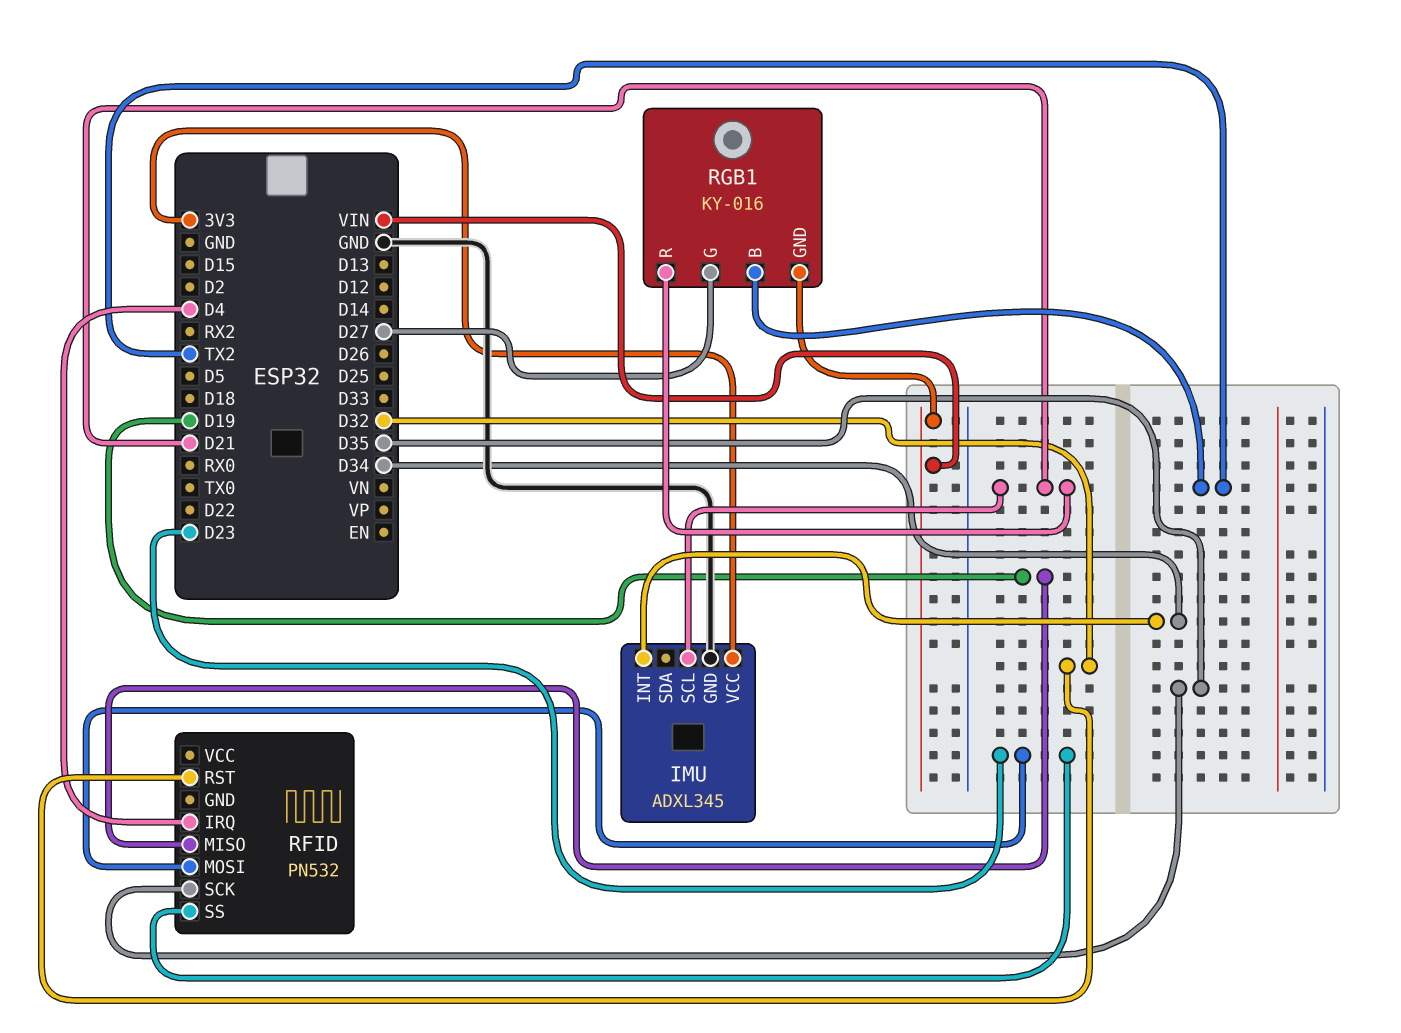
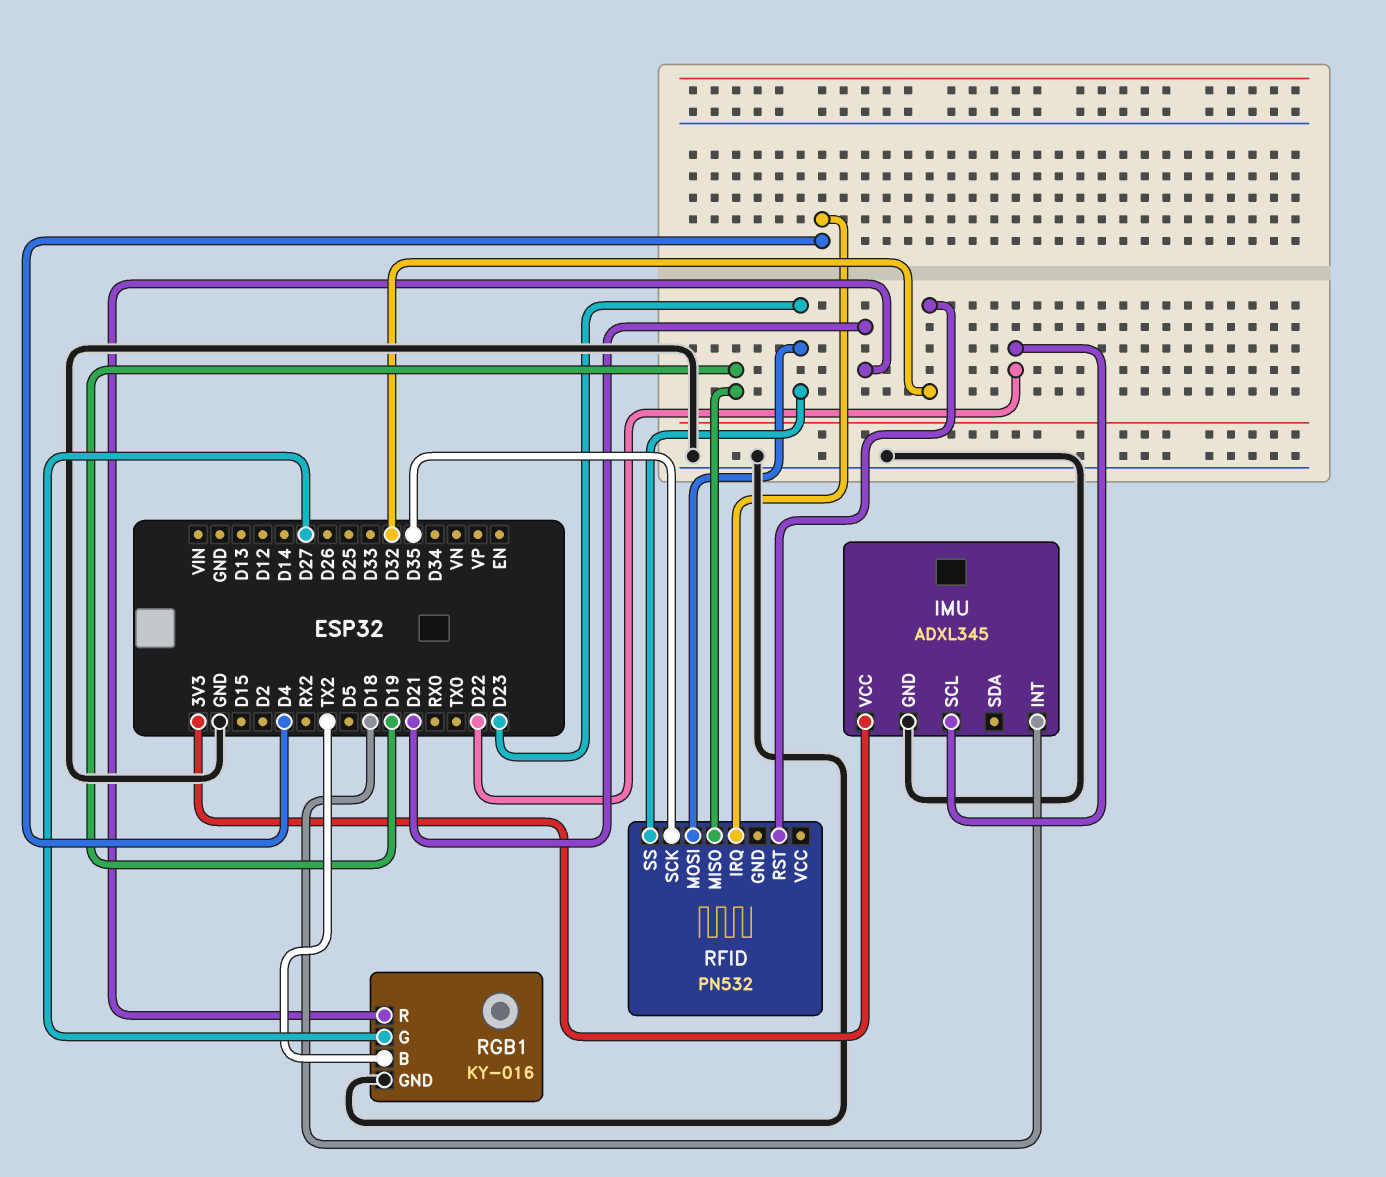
IMU pin INT: D34 -> D18
IMU pin SCL: D21 -> D22
RGB1 pin GND: VIN -> GND

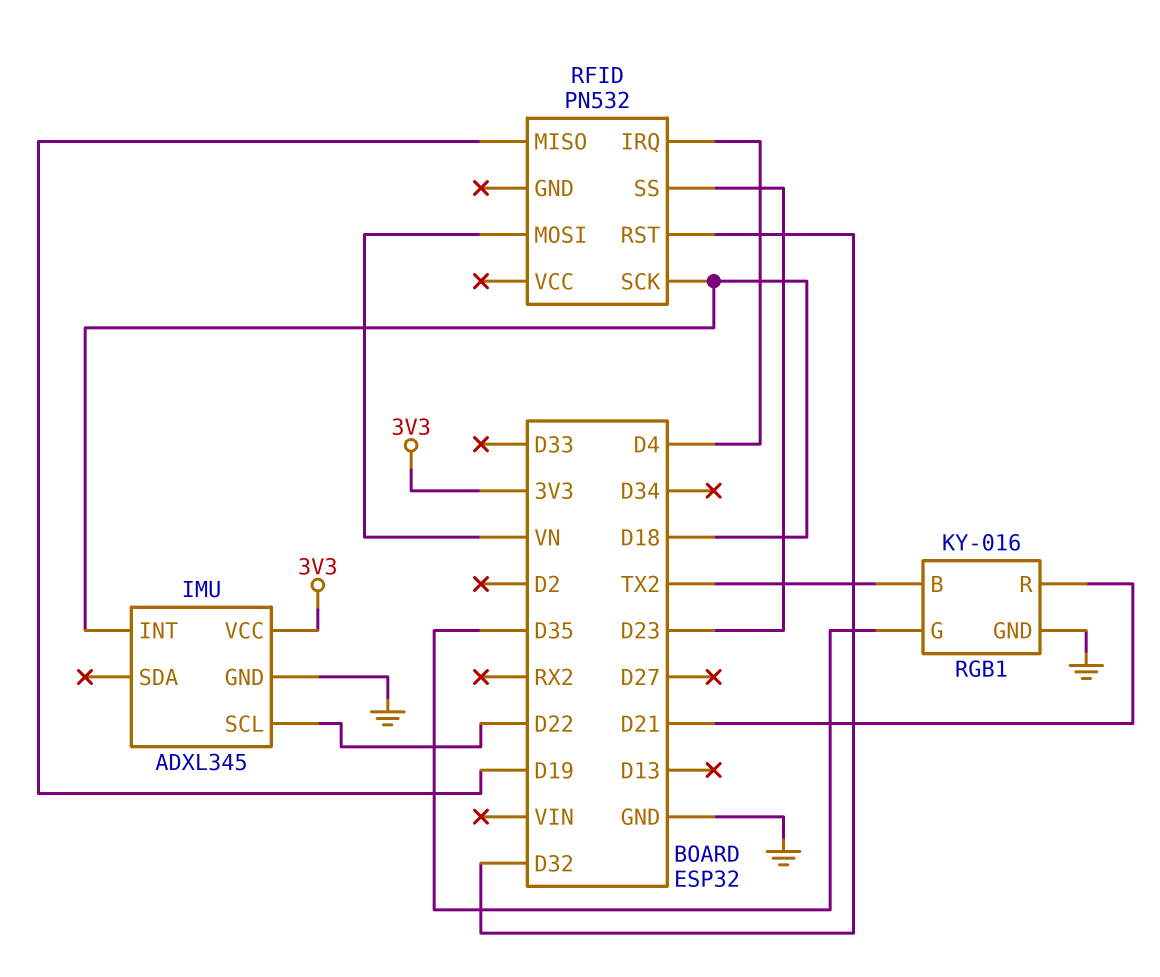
RFID pin MOSI: D23 -> VN
RFID pin SCK: D35 -> D18
RGB1 pin G: D27 -> D35

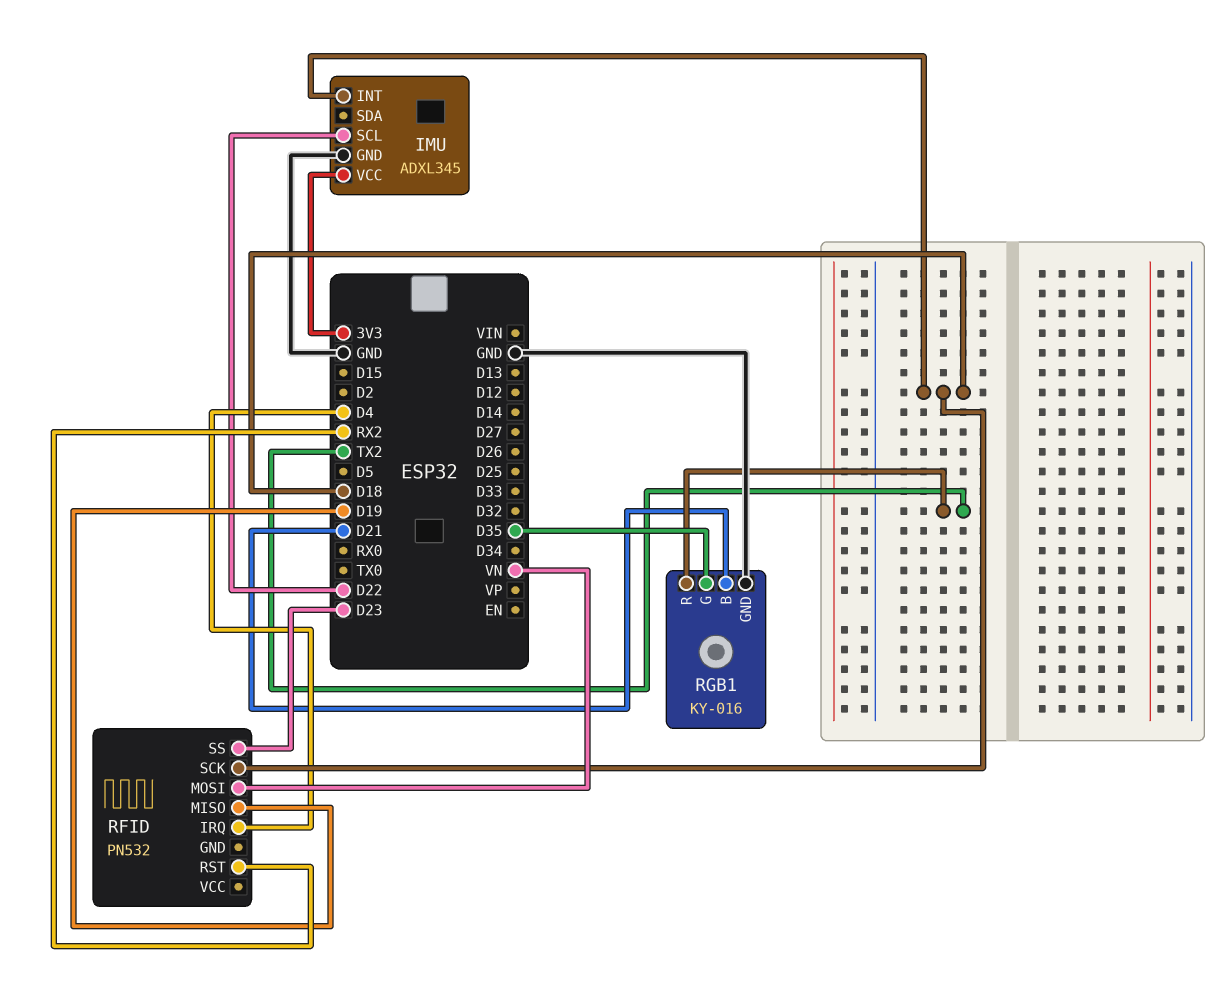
RFID pin RST: D32 -> RX2
RGB1 pin B: TX2 -> D21
RGB1 pin R: D21 -> TX2

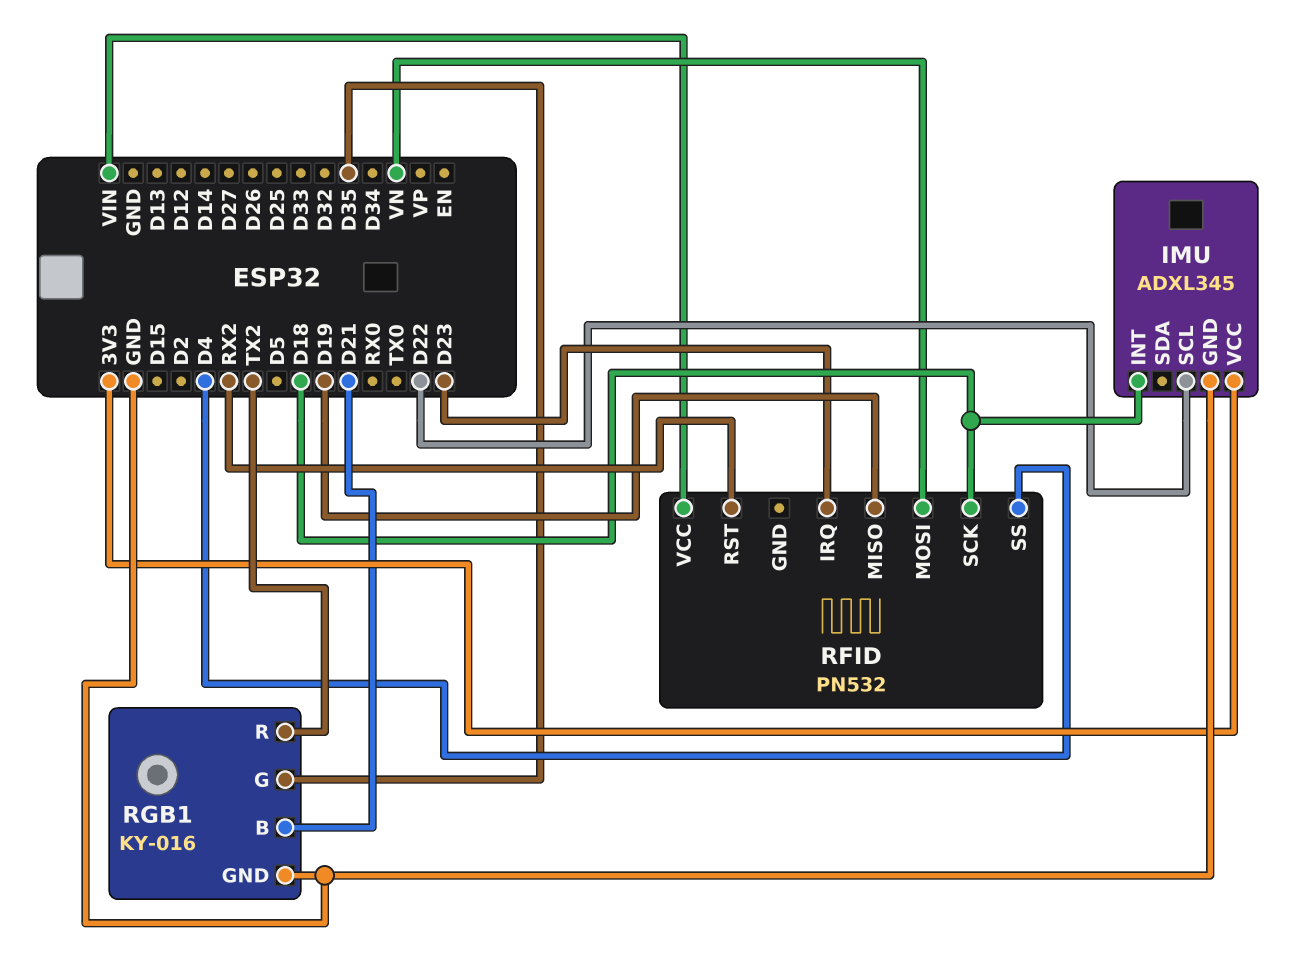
RFID pin IRQ: D4 -> D23
RFID pin SS: D23 -> D4
RFID pin VCC: none -> VIN

